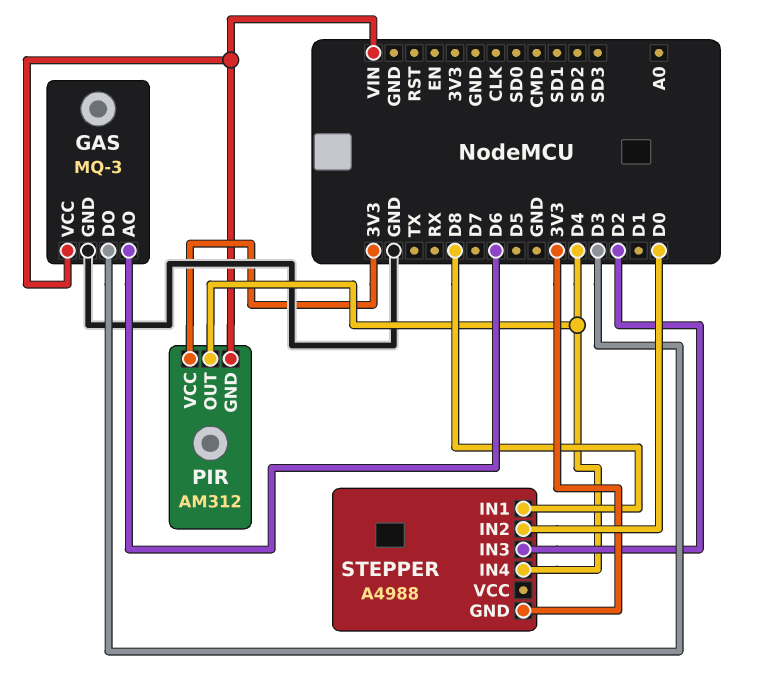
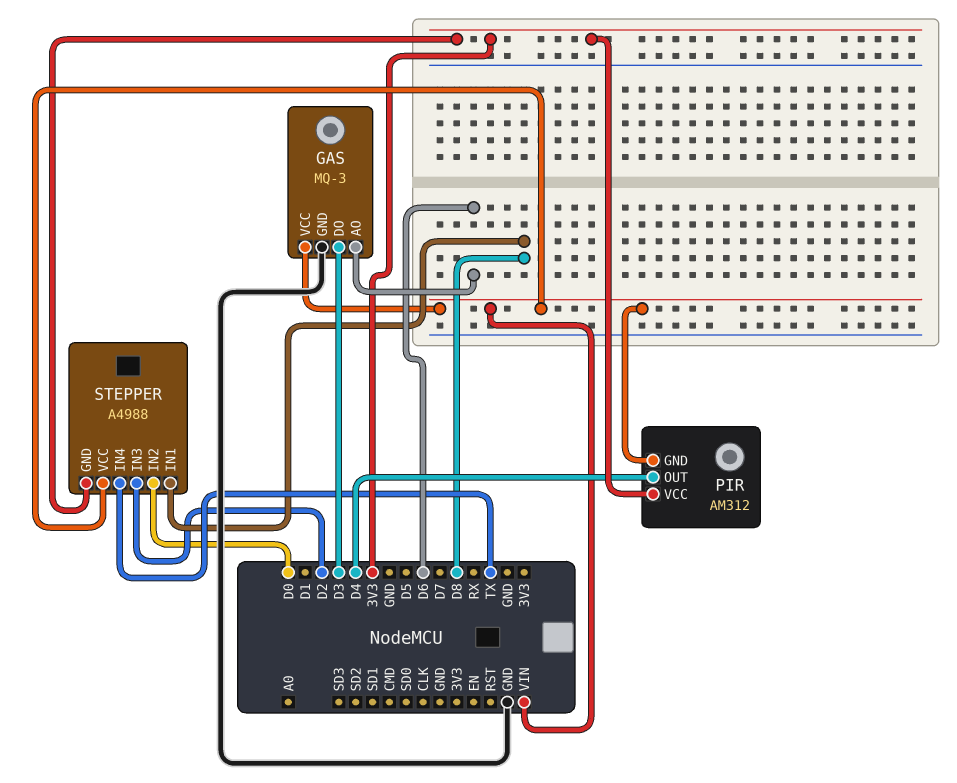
STEPPER pin IN4: D4 -> TX
STEPPER pin VCC: none -> VIN

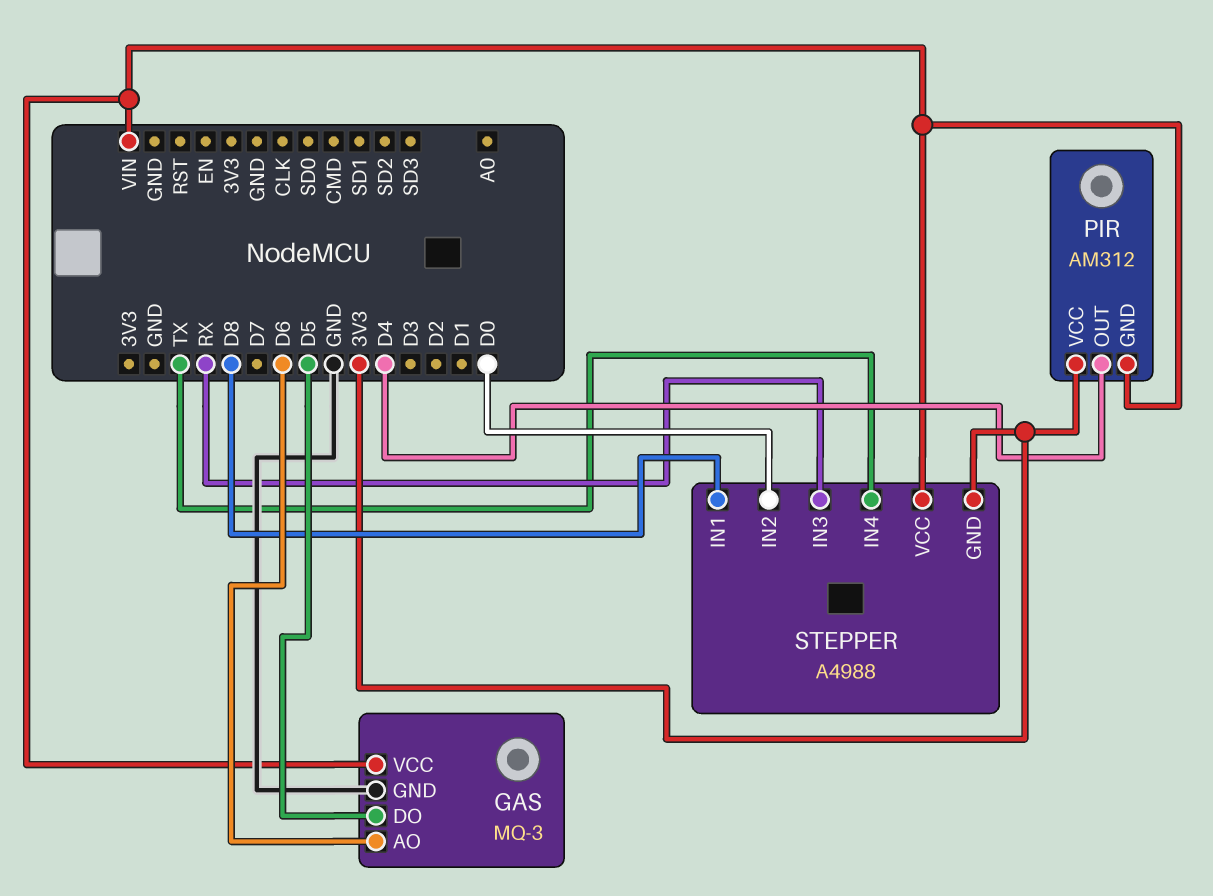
GAS pin DO: D3 -> D5
STEPPER pin IN3: D2 -> RX

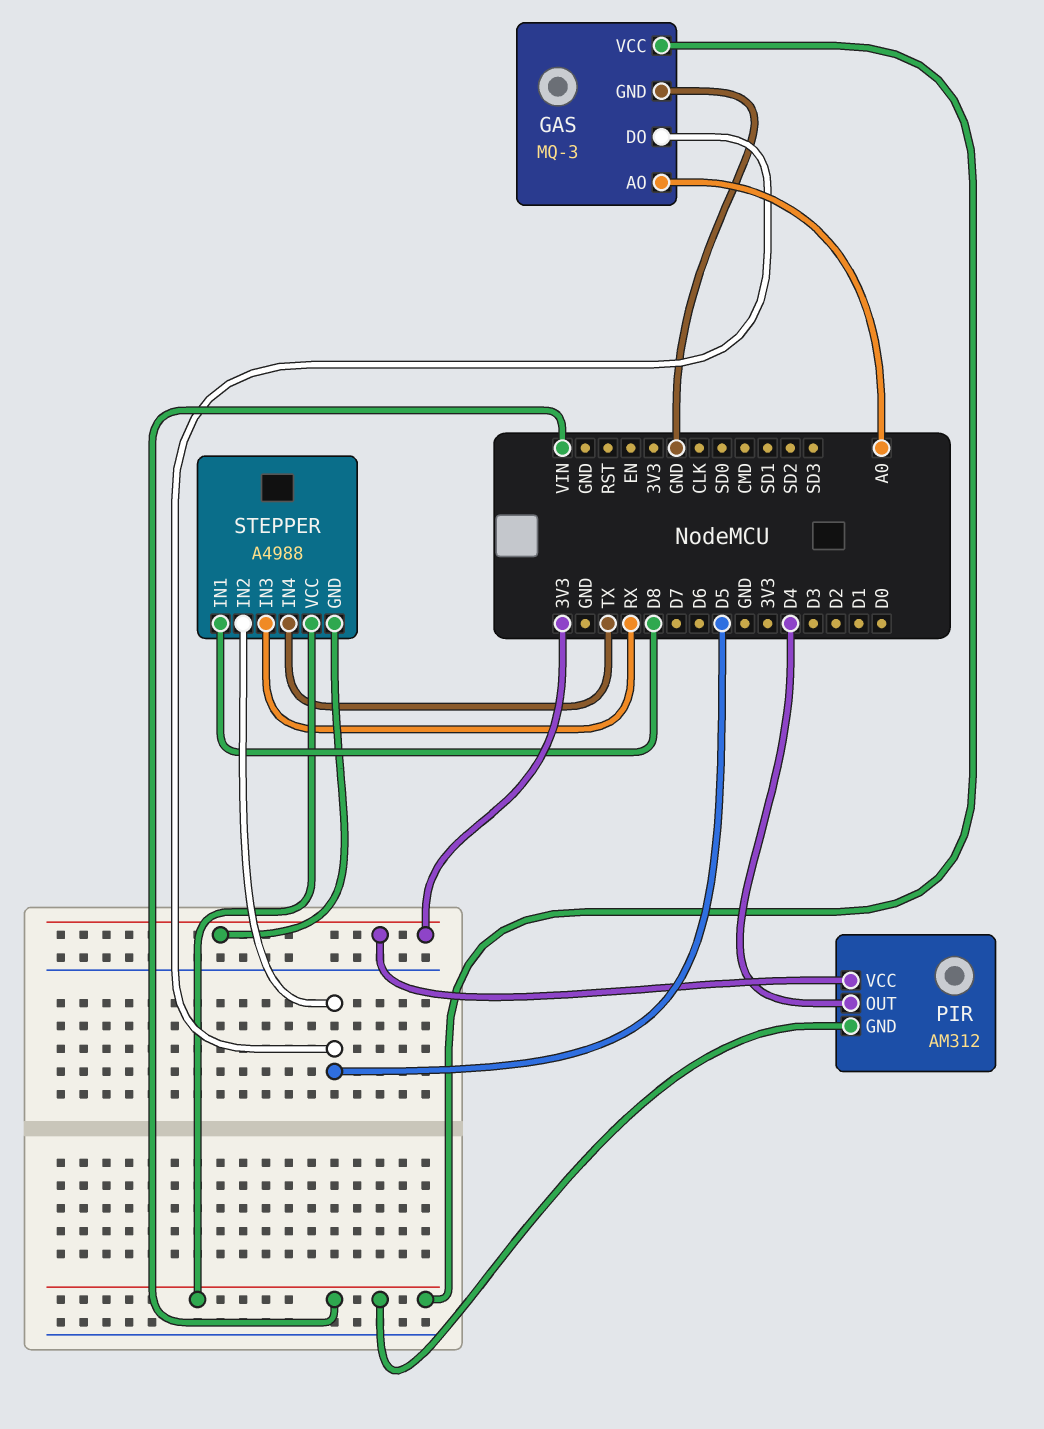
GAS pin AO: D6 -> A0
STEPPER pin IN2: D0 -> D5

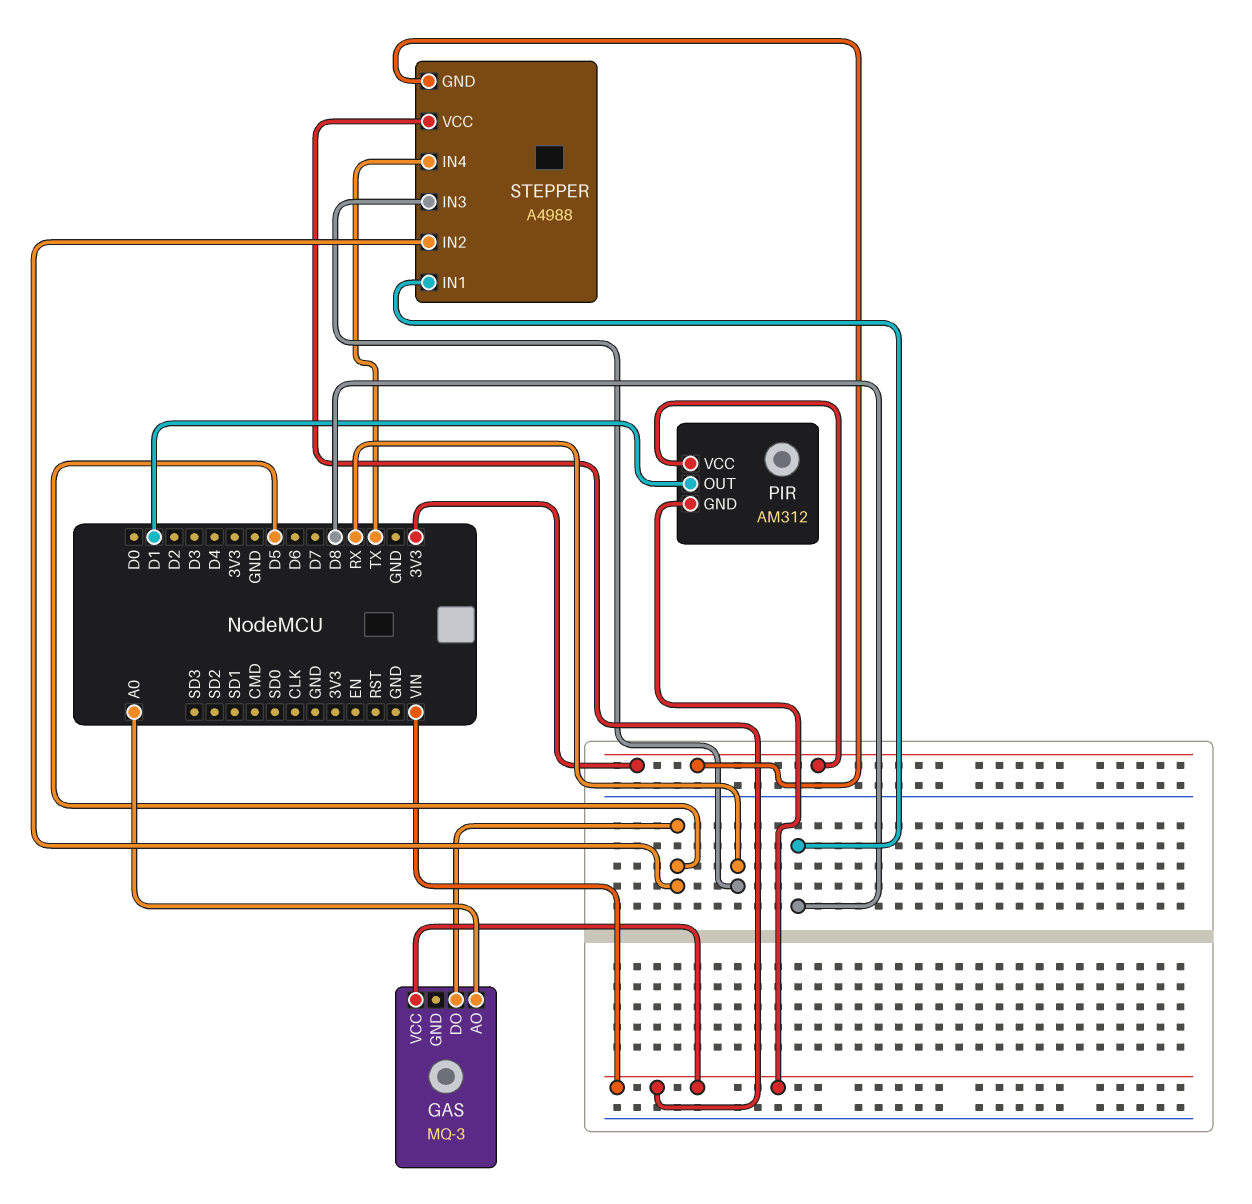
GAS pin GND: GND -> none
PIR pin OUT: D4 -> D1

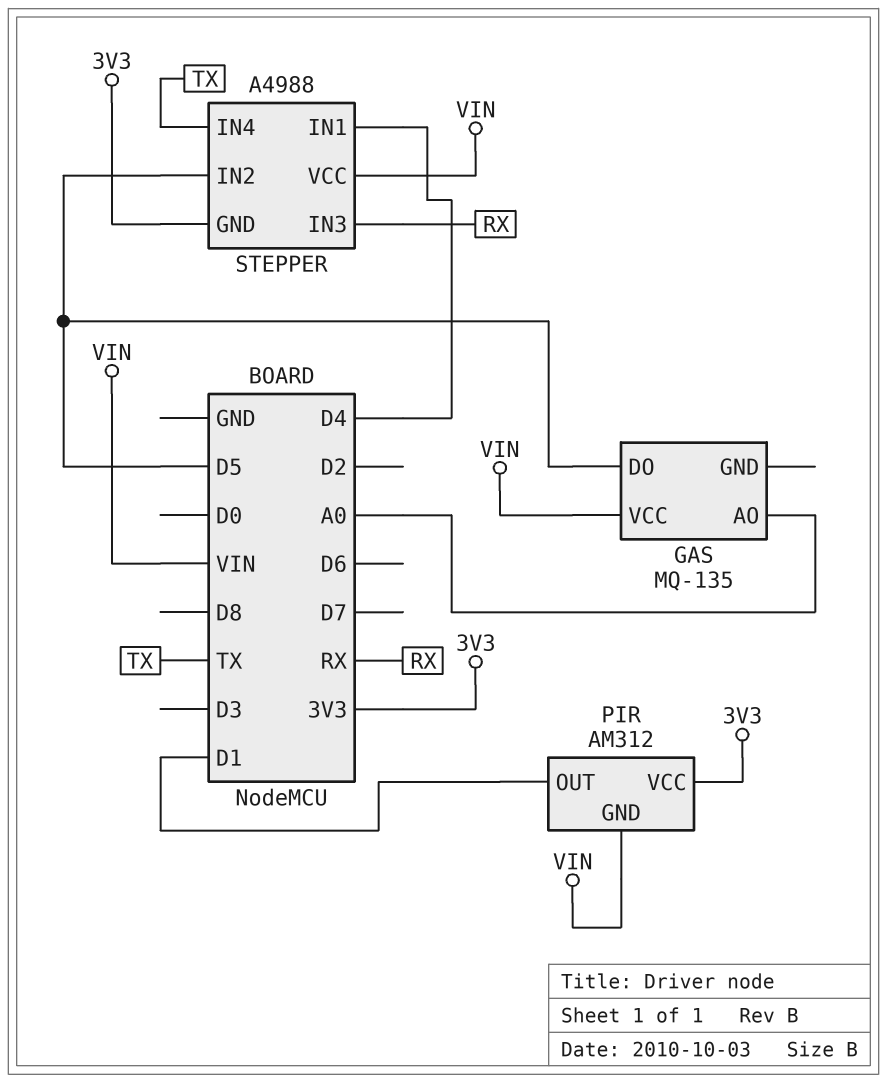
GAS: MQ-3 -> MQ-135
STEPPER pin IN1: D8 -> D4

